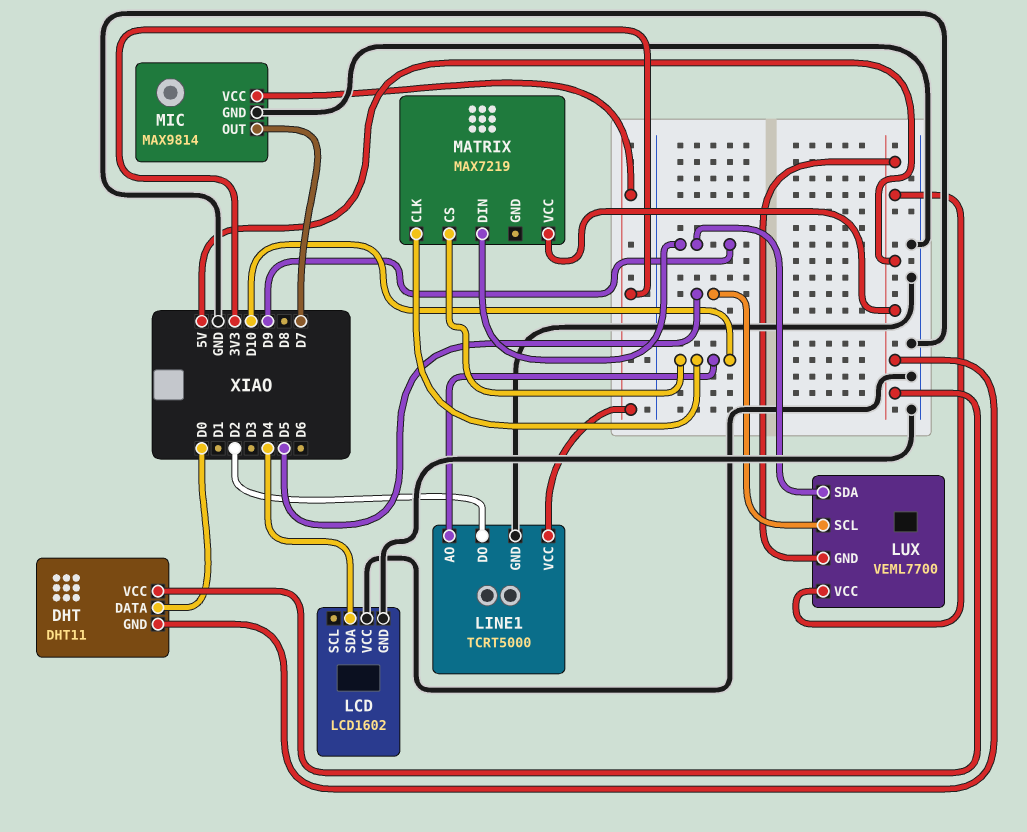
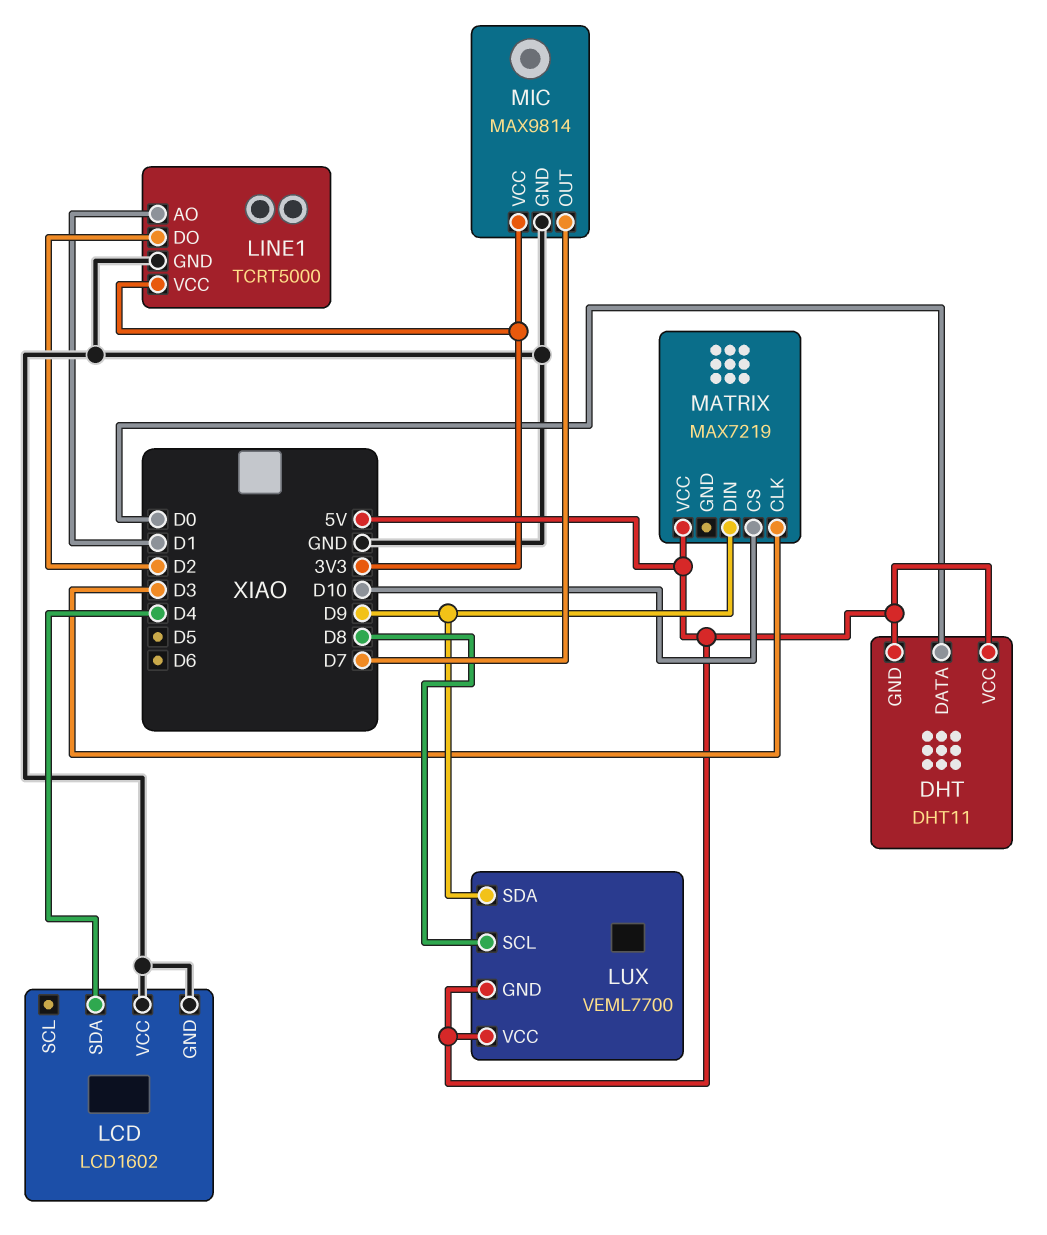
LINE1 pin AO: D10 -> D1
LUX pin SCL: D5 -> D8
MATRIX pin CLK: D10 -> D3

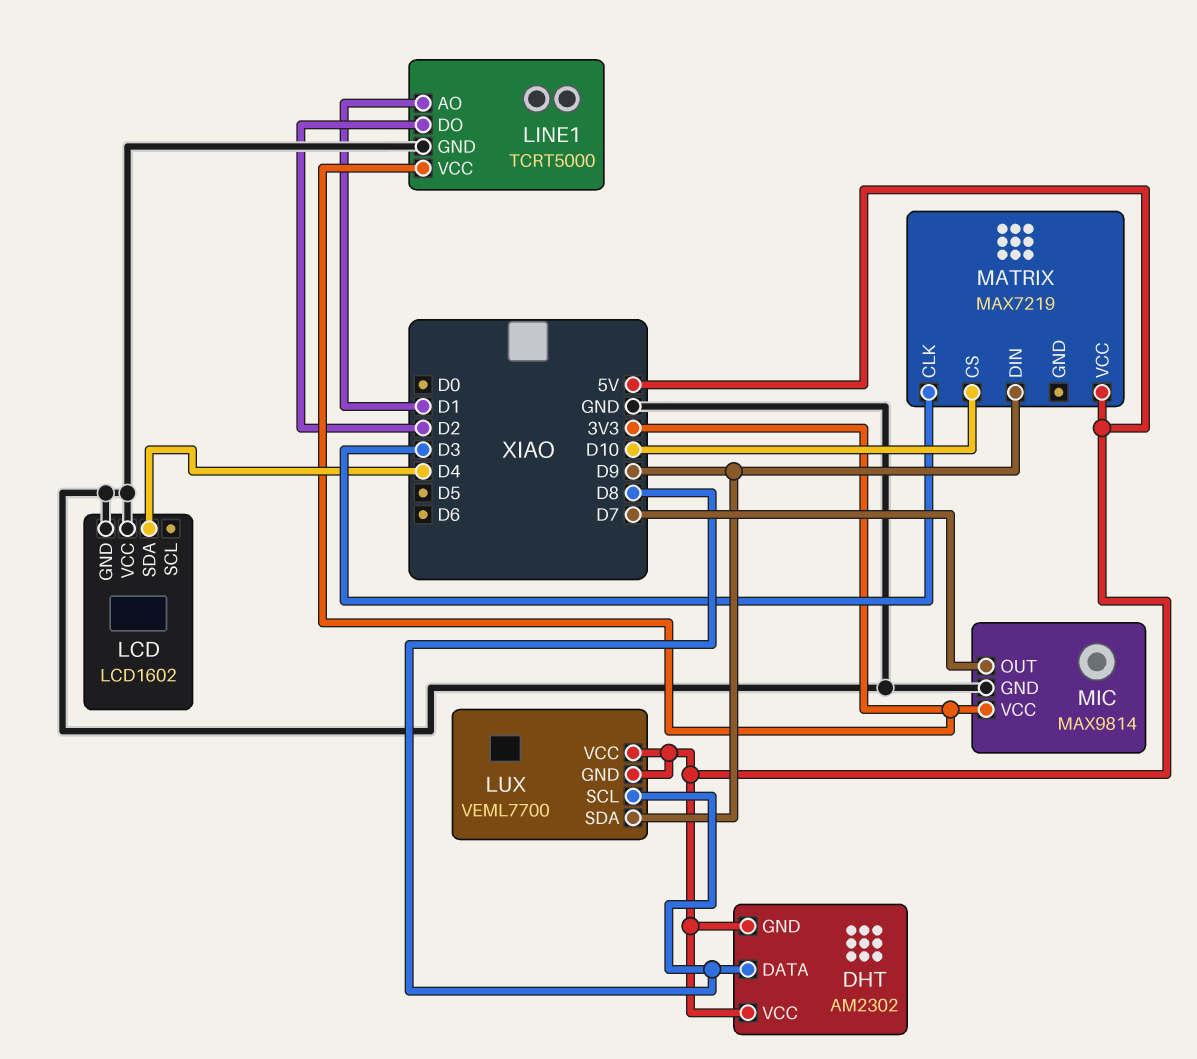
DHT: DHT11 -> AM2302
DHT pin DATA: D0 -> D8

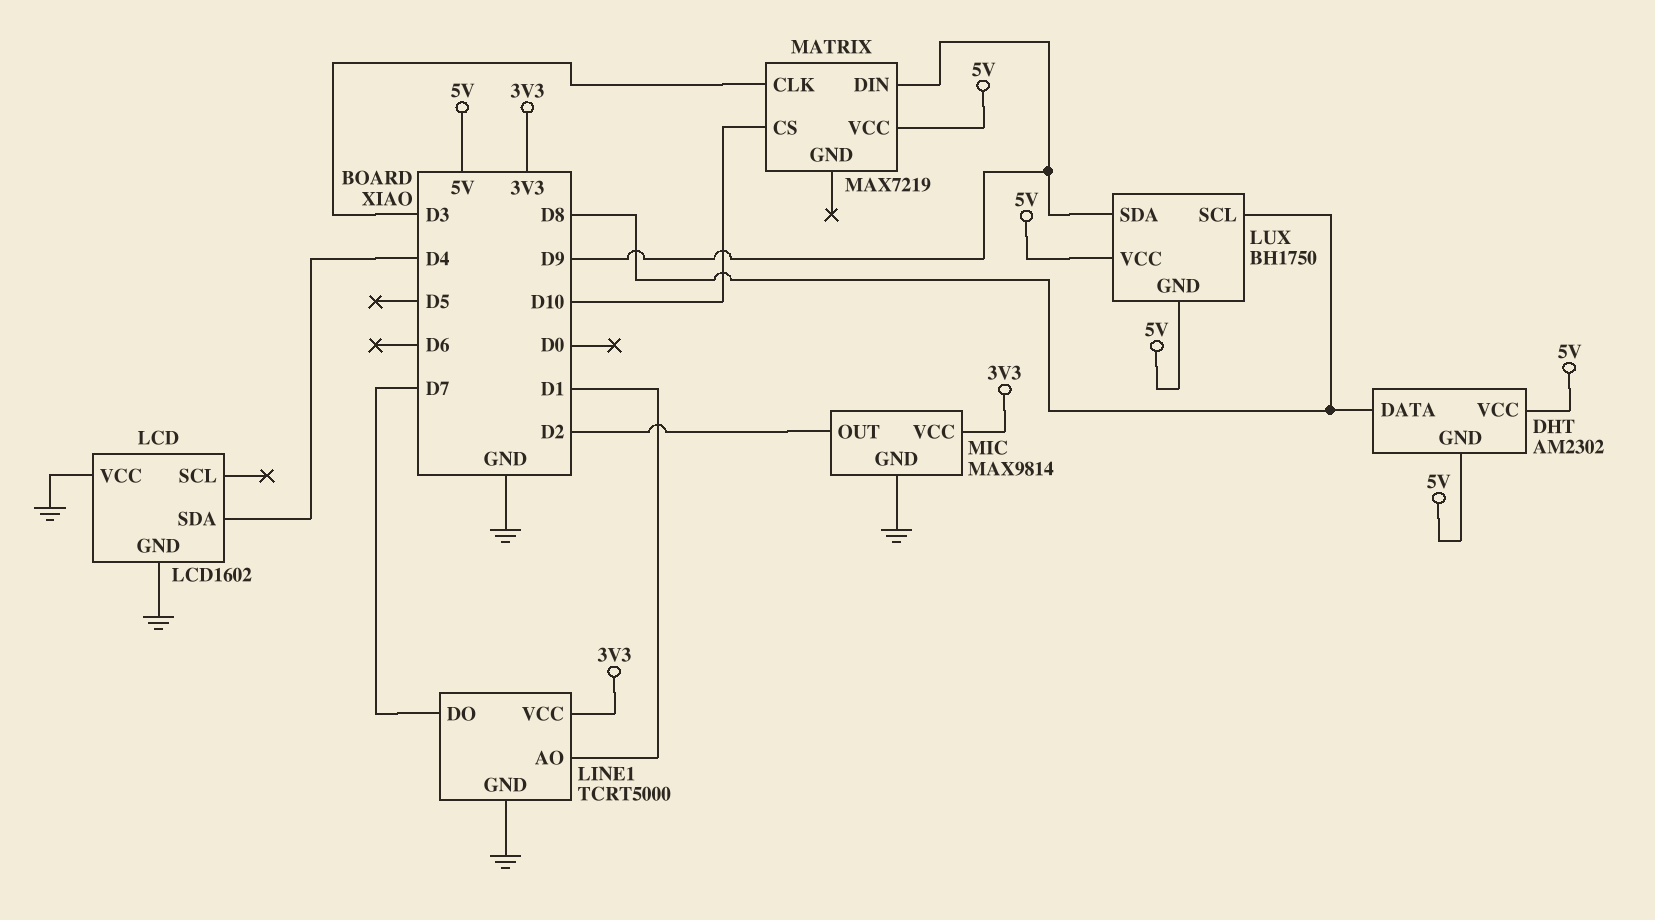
LINE1 pin DO: D2 -> D7
LUX: VEML7700 -> BH1750
MIC pin OUT: D7 -> D2

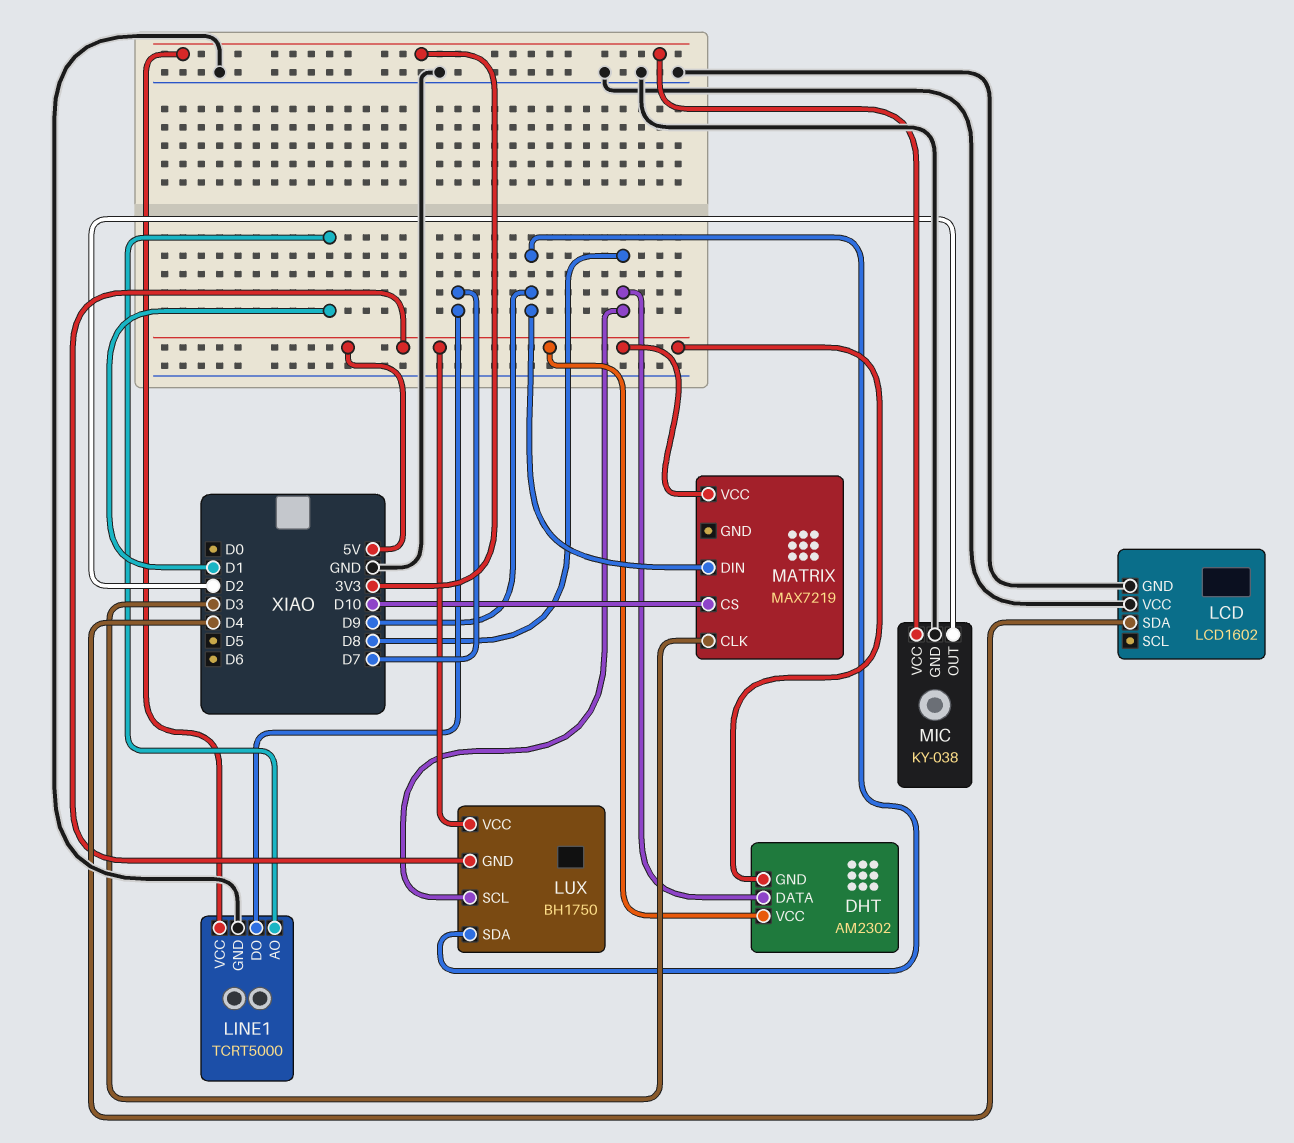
MIC: MAX9814 -> KY-038

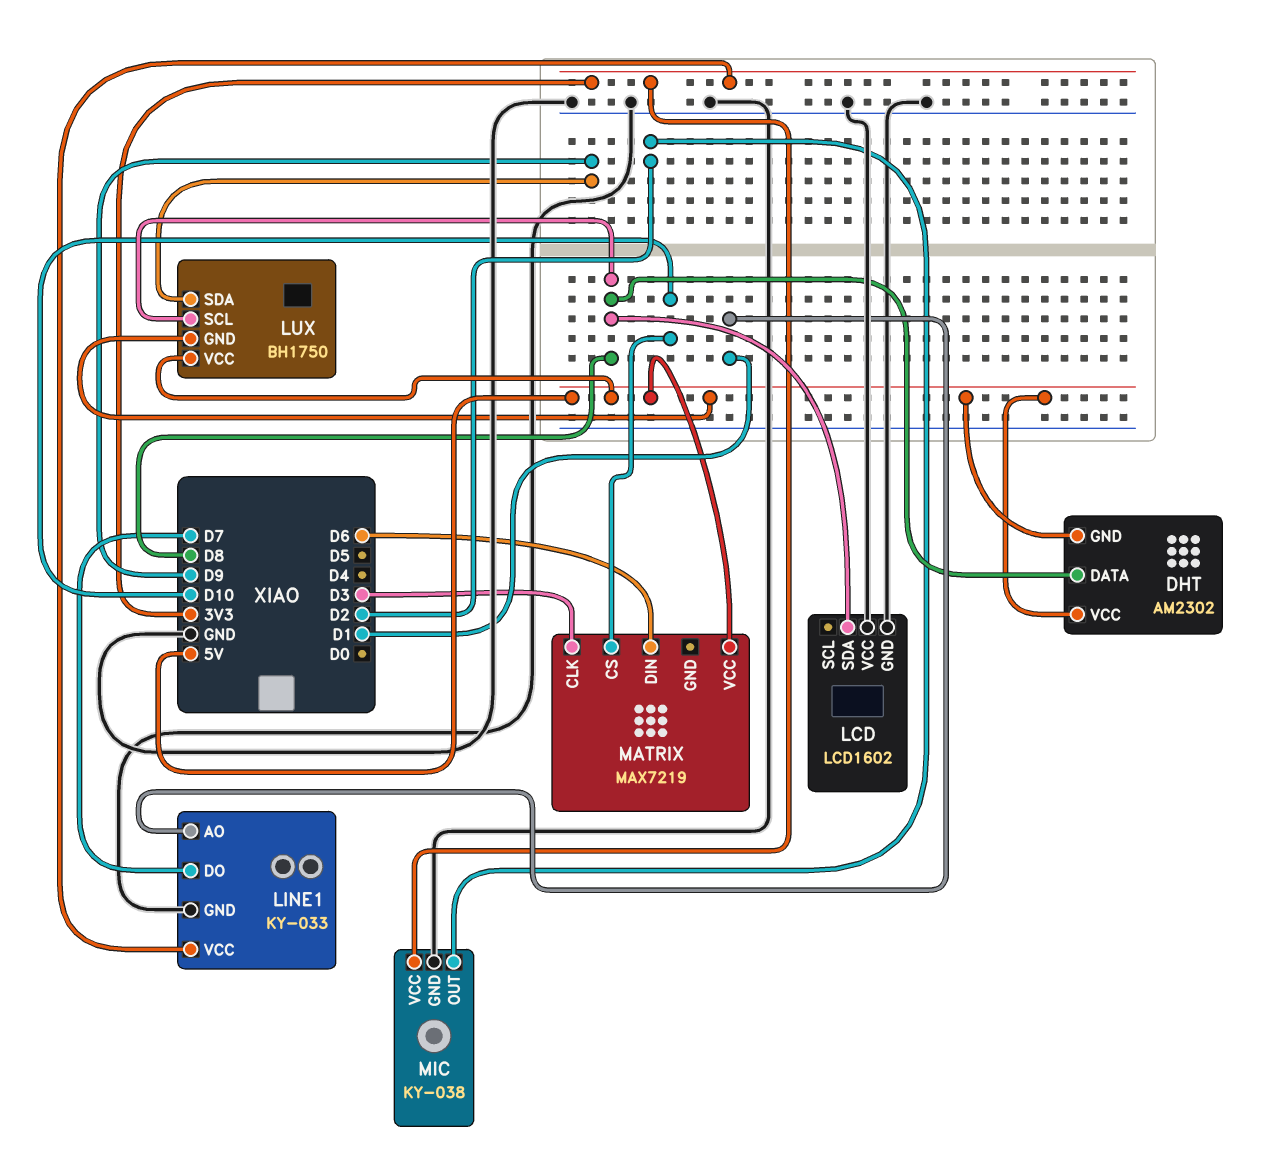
LCD pin SDA: D4 -> D8
LINE1: TCRT5000 -> KY-033
MATRIX pin DIN: D9 -> D6

